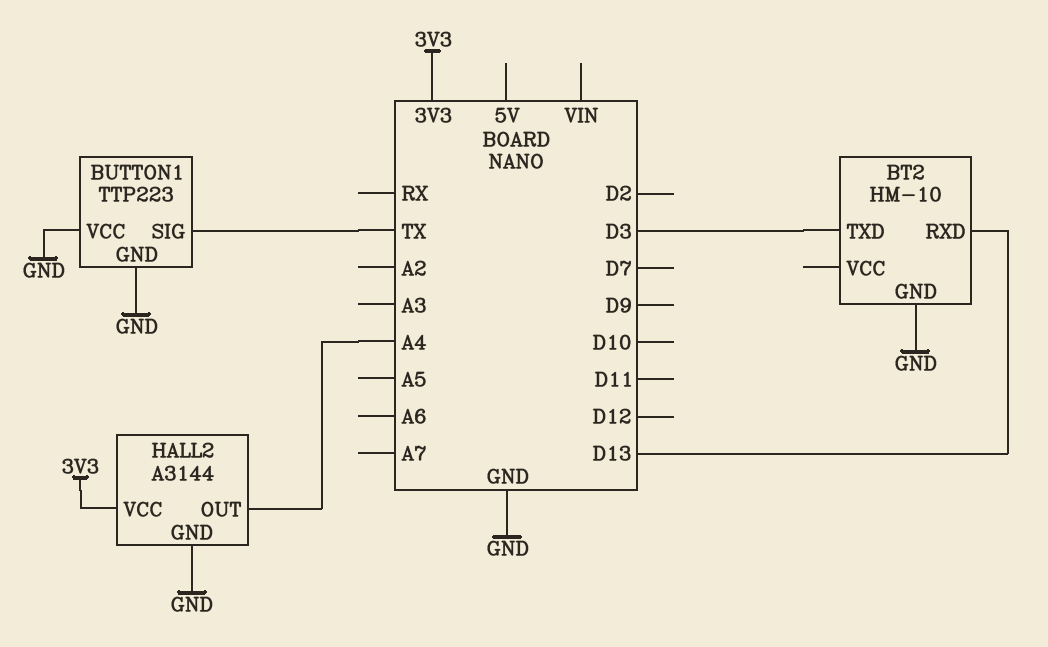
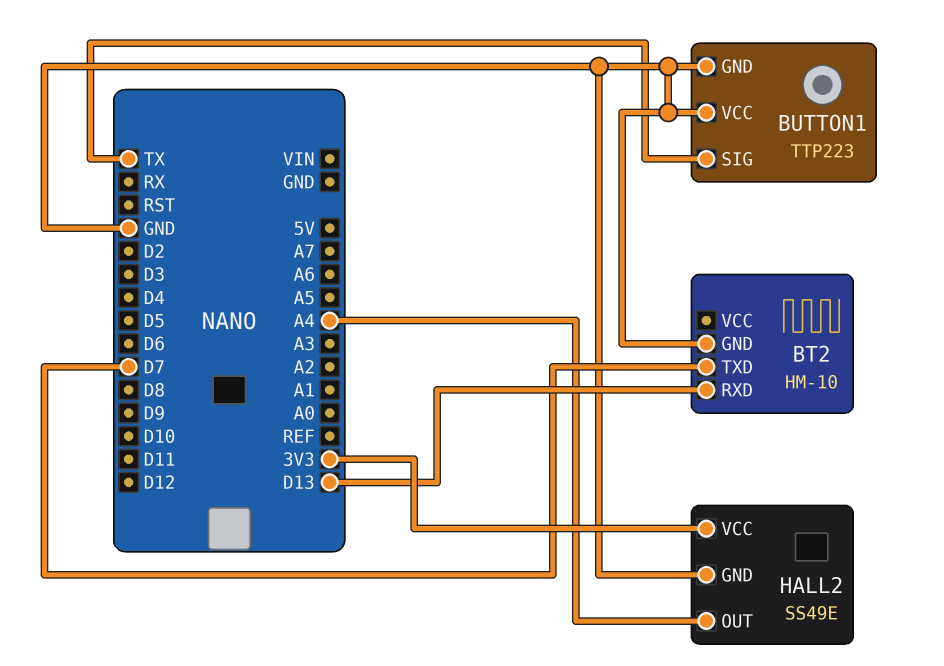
BT2 pin TXD: D3 -> D7
HALL2: A3144 -> SS49E

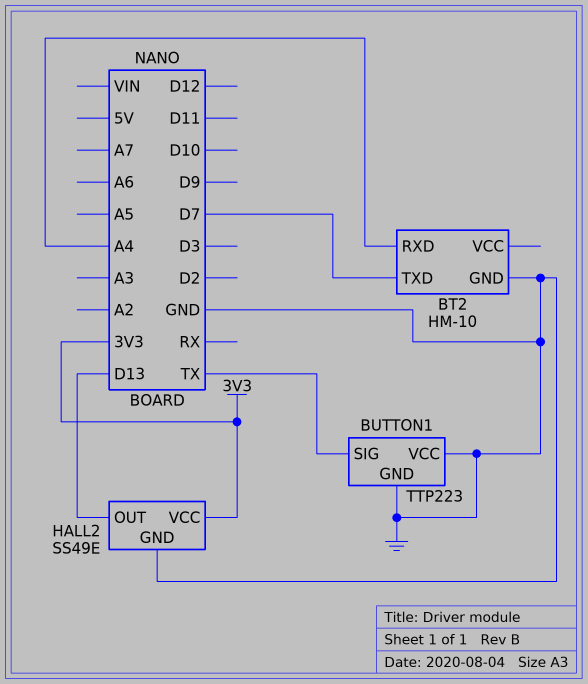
BT2 pin RXD: D13 -> A4
HALL2 pin OUT: A4 -> D13

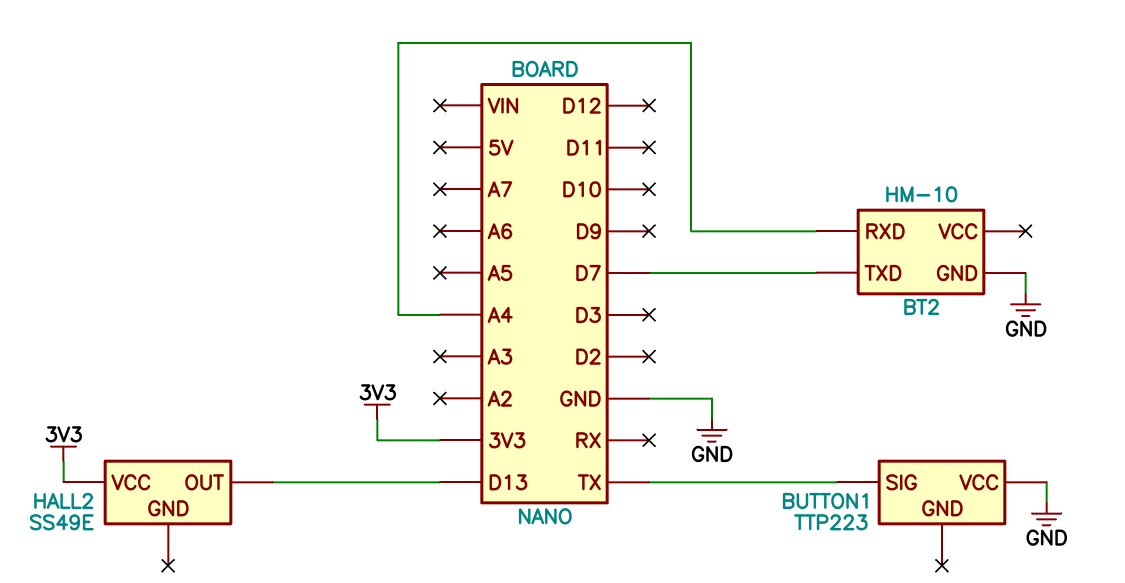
BUTTON1 pin GND: GND -> none
HALL2 pin GND: GND -> none

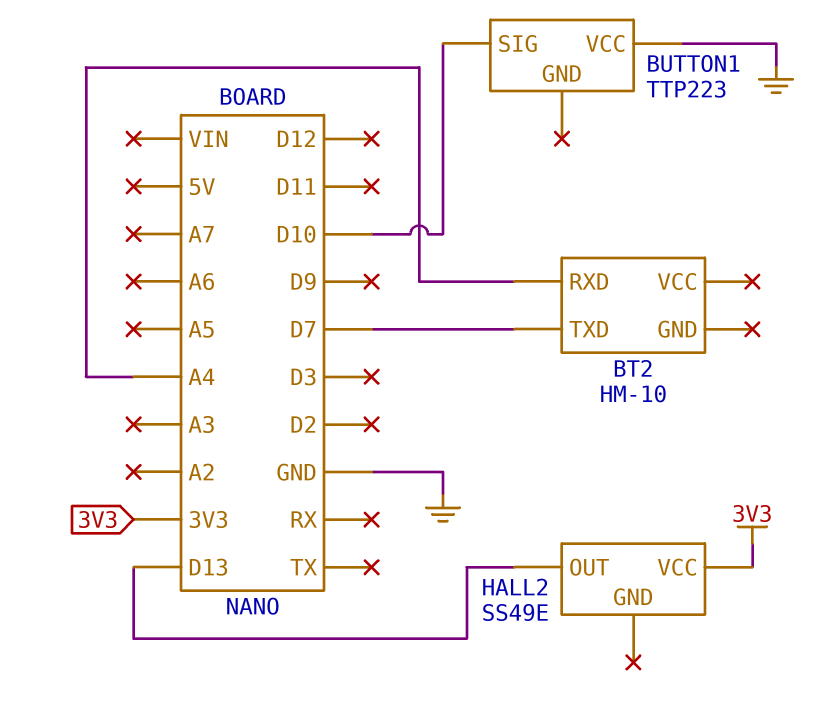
BT2 pin GND: GND -> none
BUTTON1 pin SIG: TX -> D10

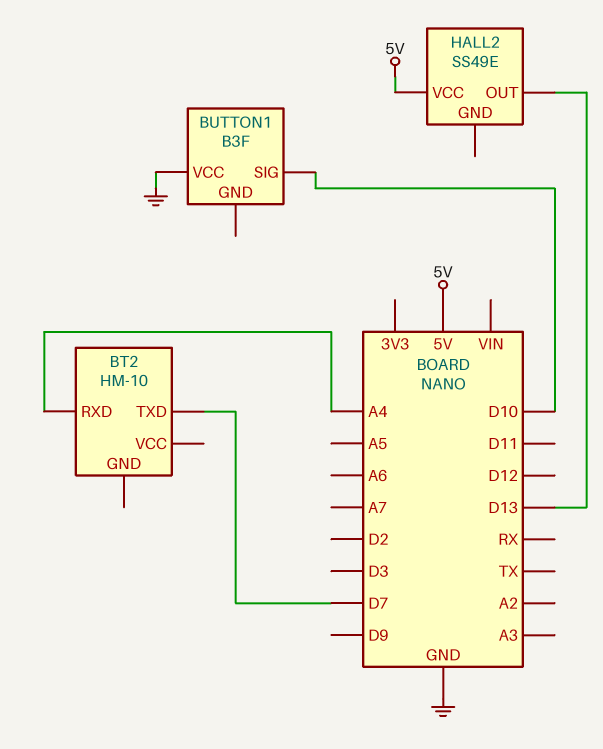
BUTTON1: TTP223 -> B3F
HALL2 pin VCC: 3V3 -> 5V

